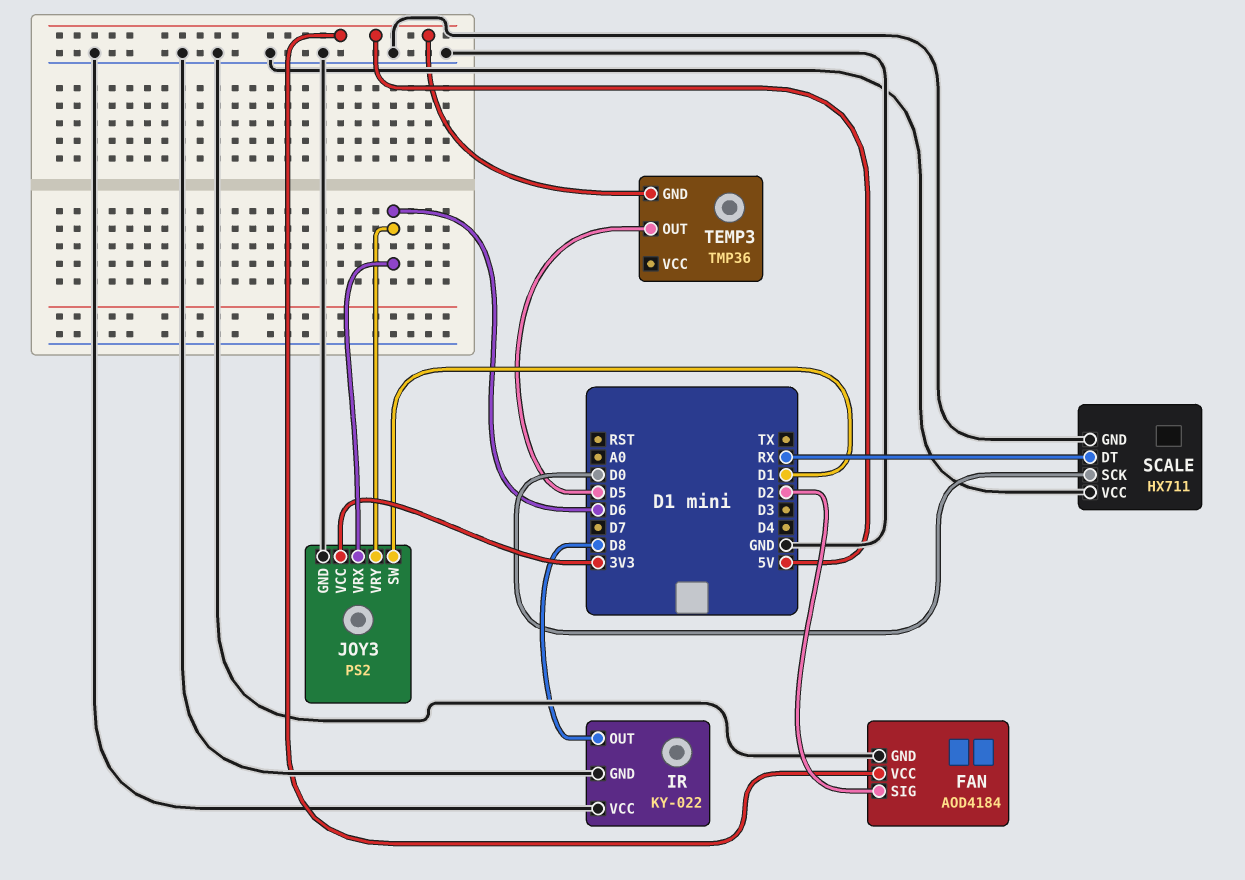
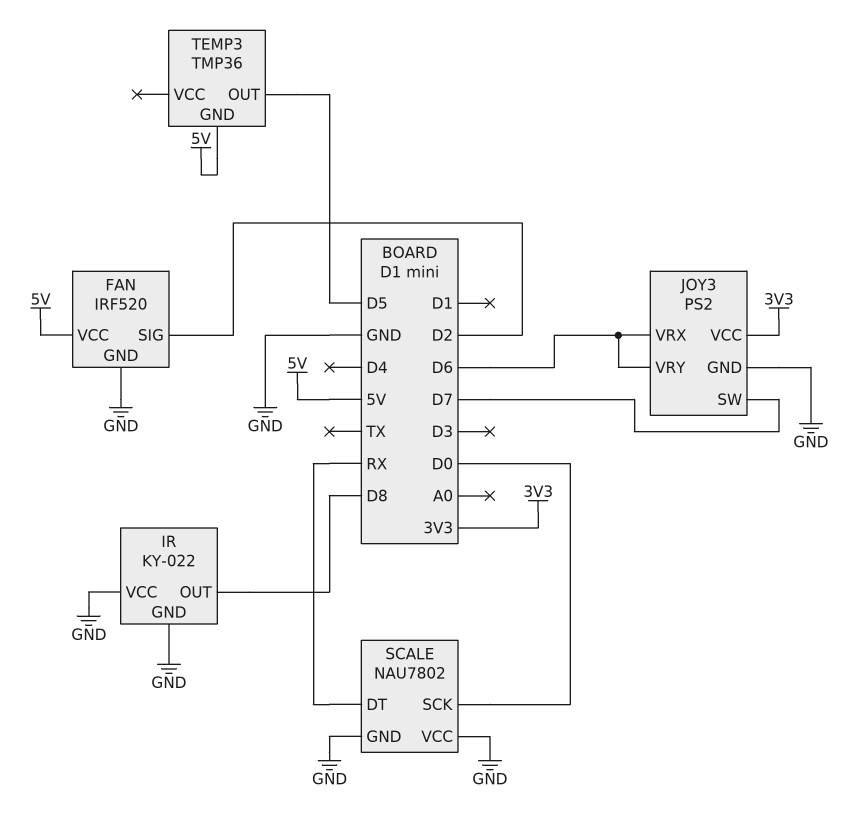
FAN: AOD4184 -> IRF520
JOY3 pin SW: D1 -> D7
SCALE: HX711 -> NAU7802

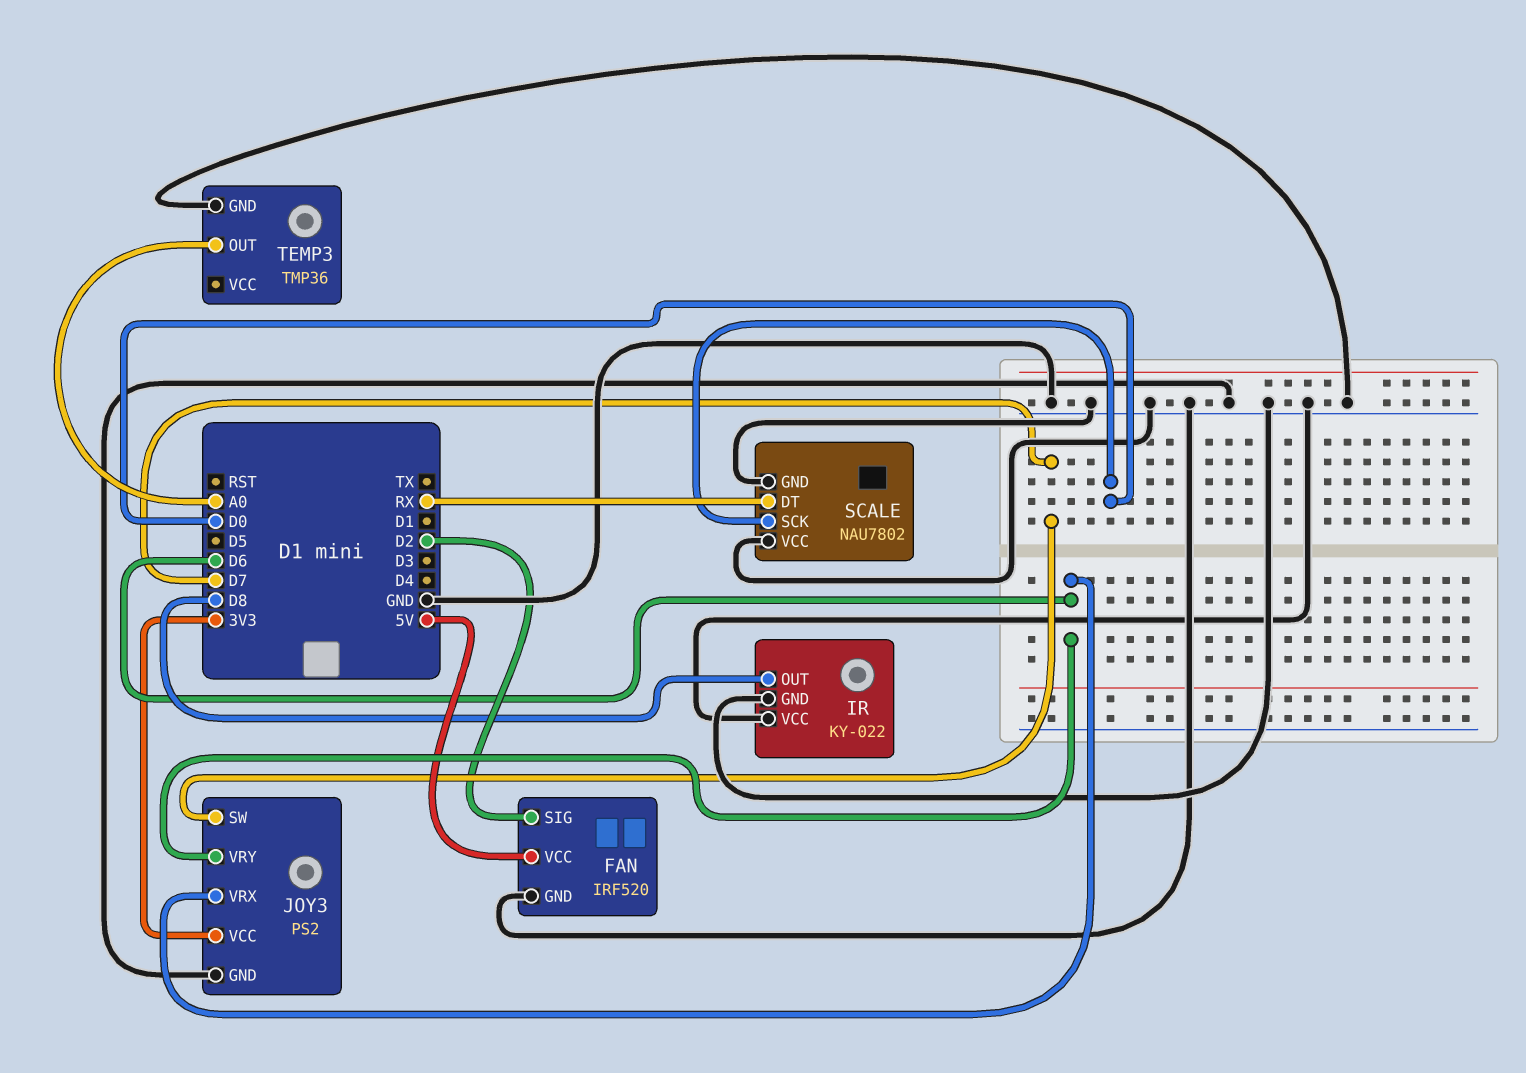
TEMP3 pin GND: 5V -> GND
TEMP3 pin OUT: D5 -> A0

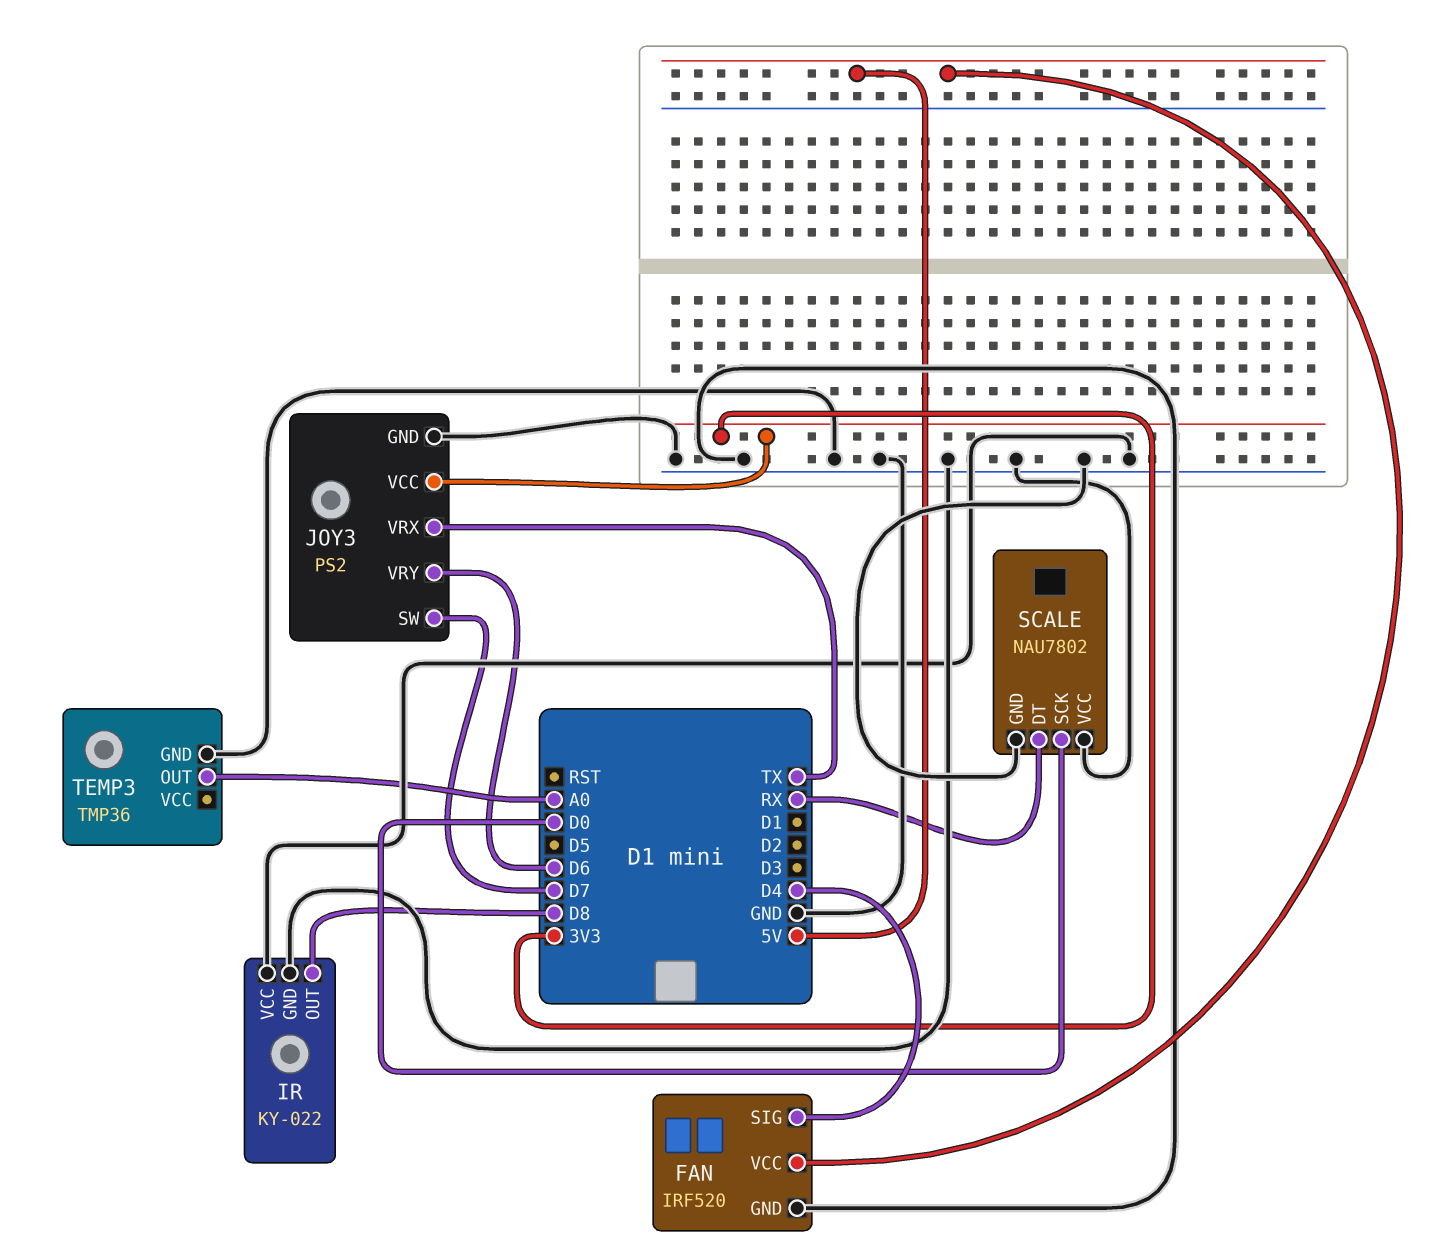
FAN pin SIG: D2 -> D4
JOY3 pin VRX: D6 -> TX

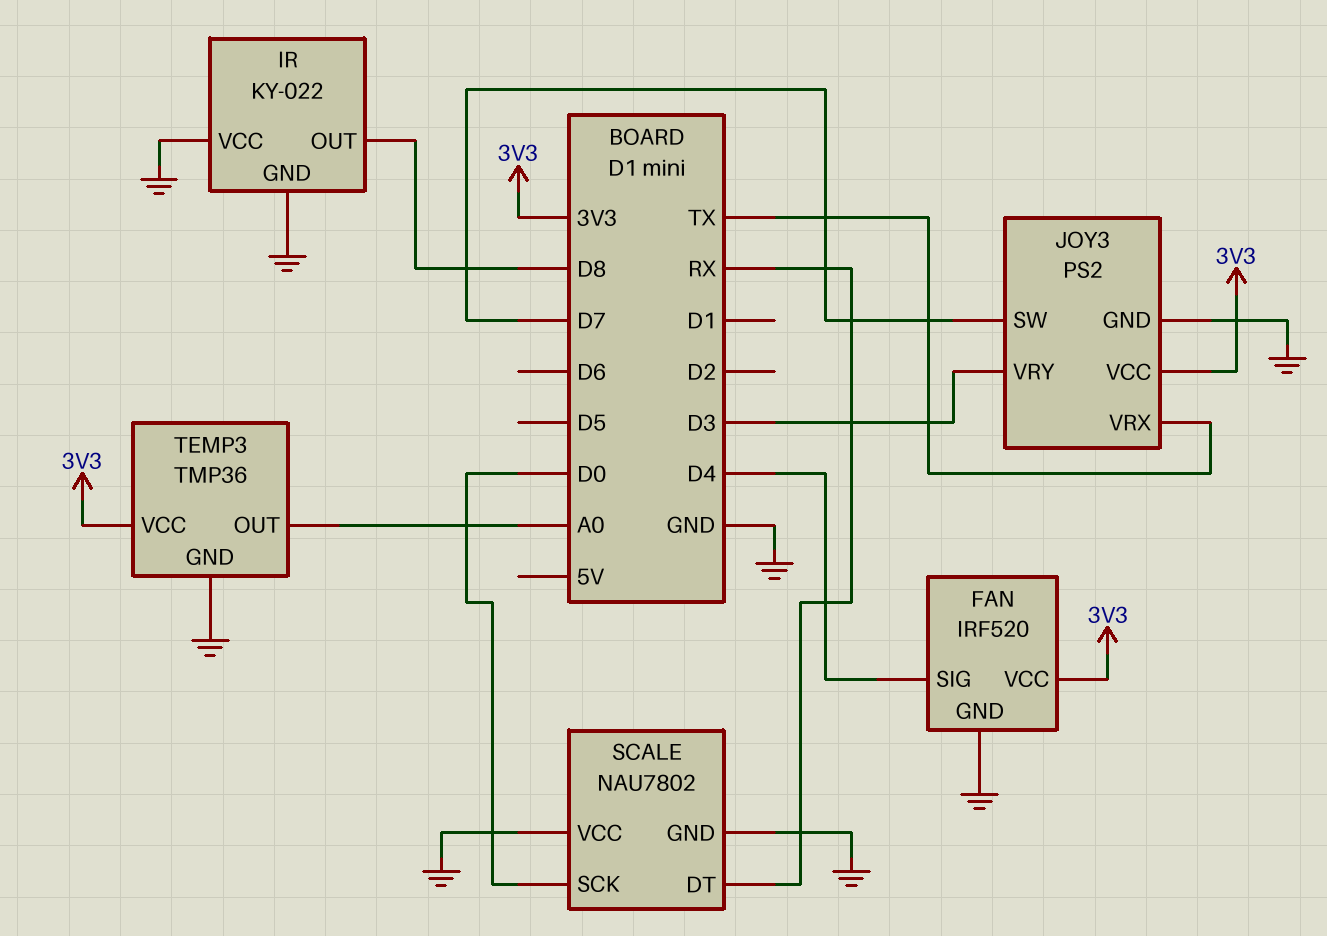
FAN pin VCC: 5V -> 3V3
JOY3 pin VRY: D6 -> D3
TEMP3 pin VCC: none -> 3V3

